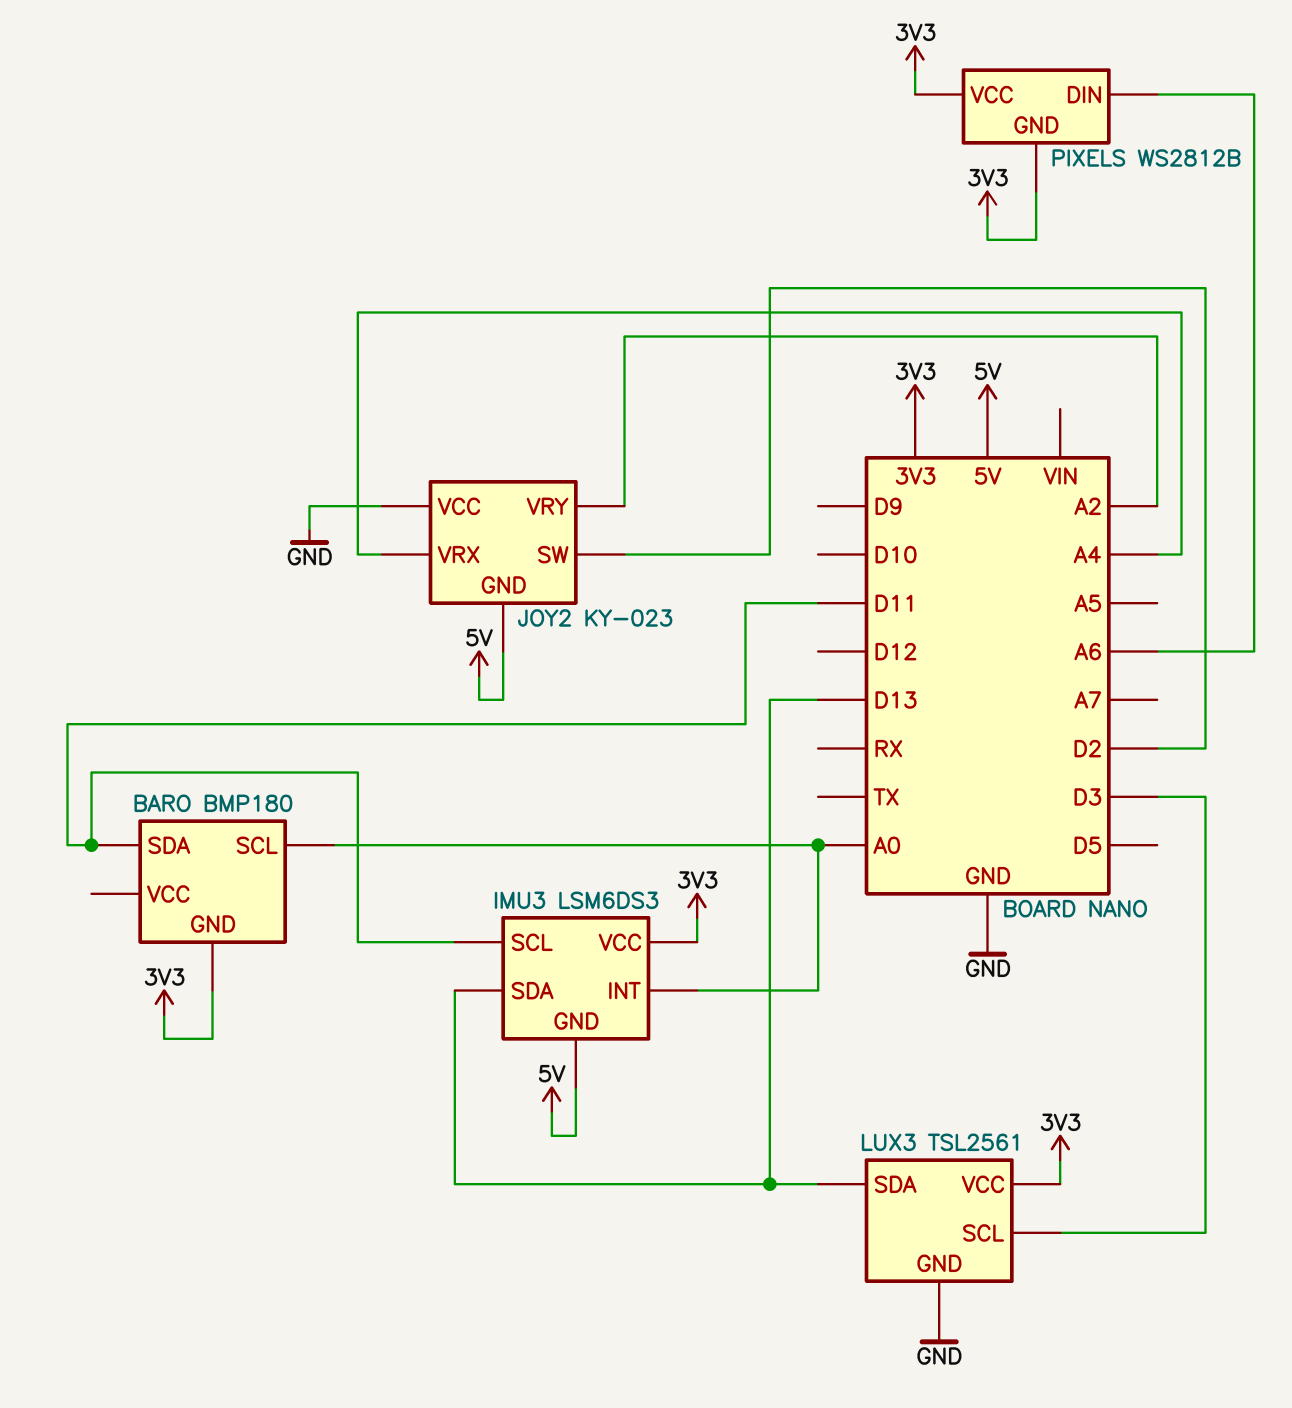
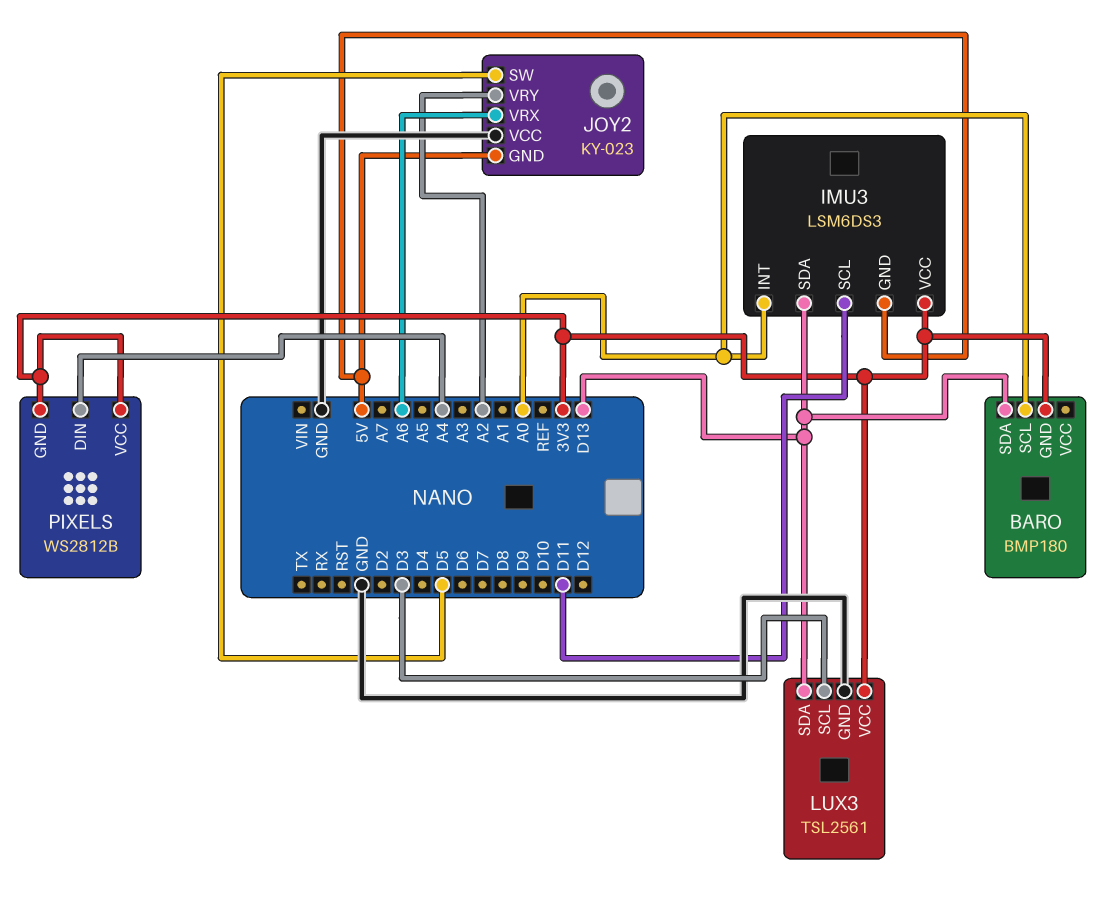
BARO pin SDA: D11 -> D13
JOY2 pin SW: D2 -> D5
JOY2 pin VRX: A4 -> A6
PIXELS pin DIN: A6 -> A4

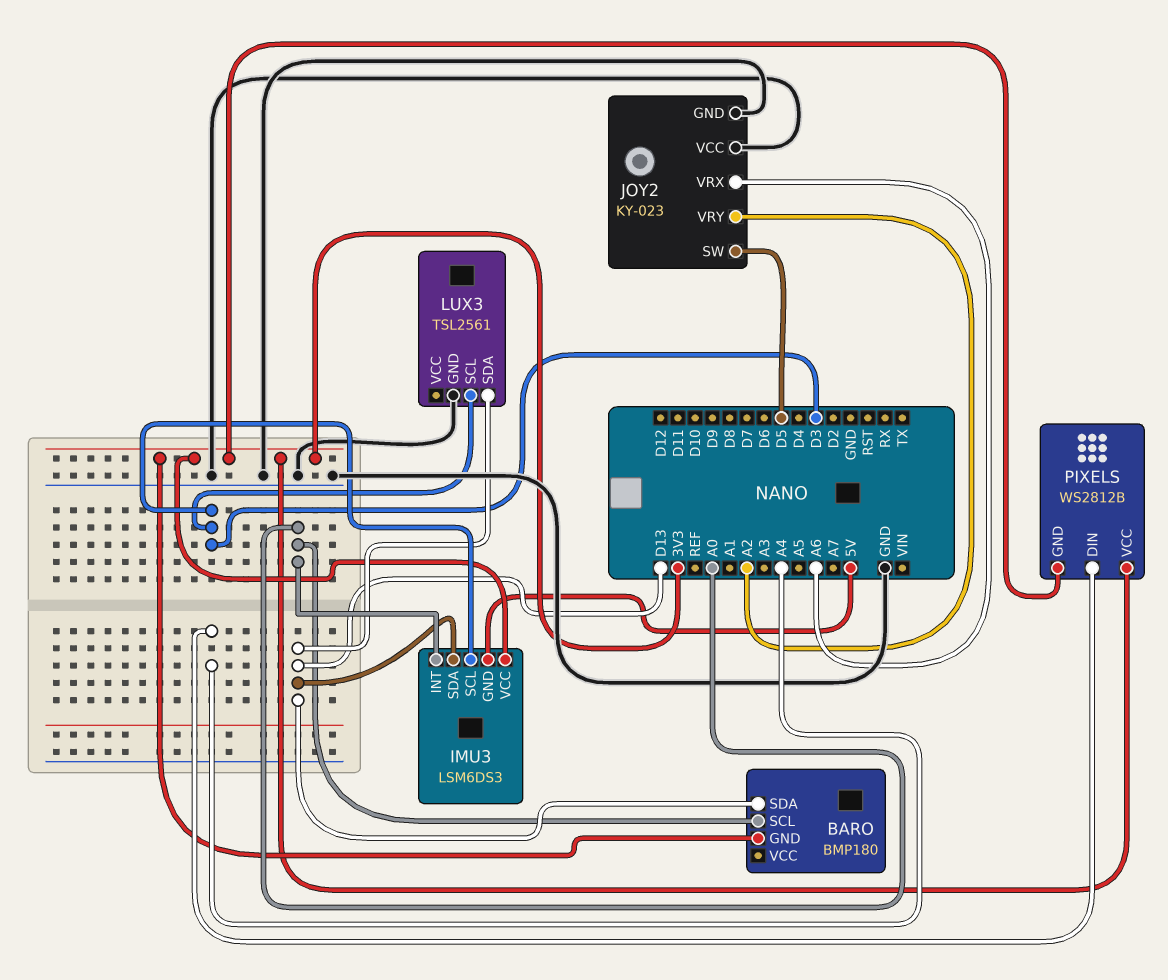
IMU3 pin SCL: D11 -> D3
JOY2 pin GND: 5V -> GND
LUX3 pin VCC: 3V3 -> none

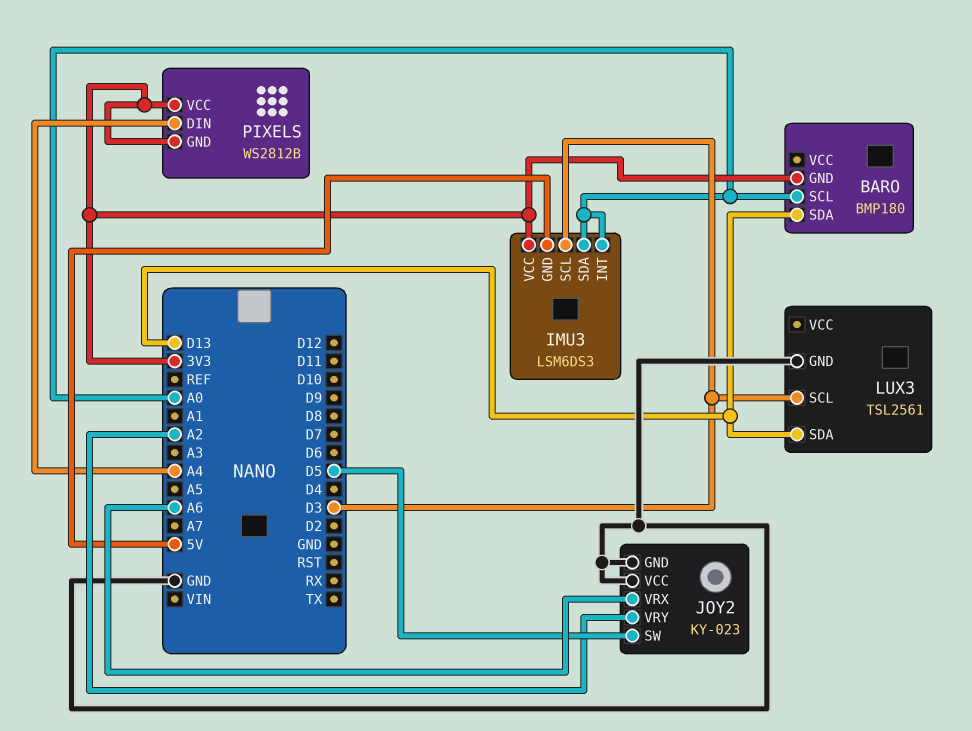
IMU3 pin SDA: D13 -> A0

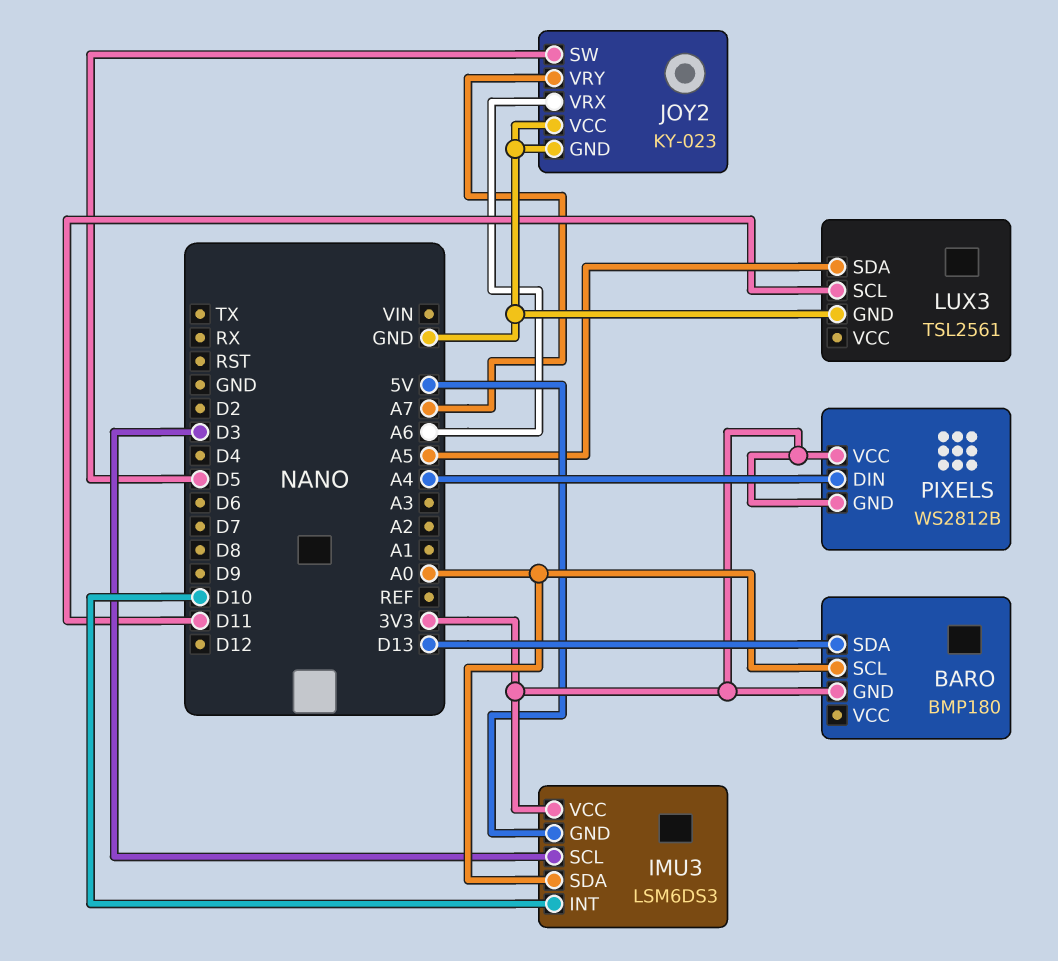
IMU3 pin INT: A0 -> D10
JOY2 pin VRY: A2 -> A7
LUX3 pin SCL: D3 -> D11
LUX3 pin SDA: D13 -> A5

